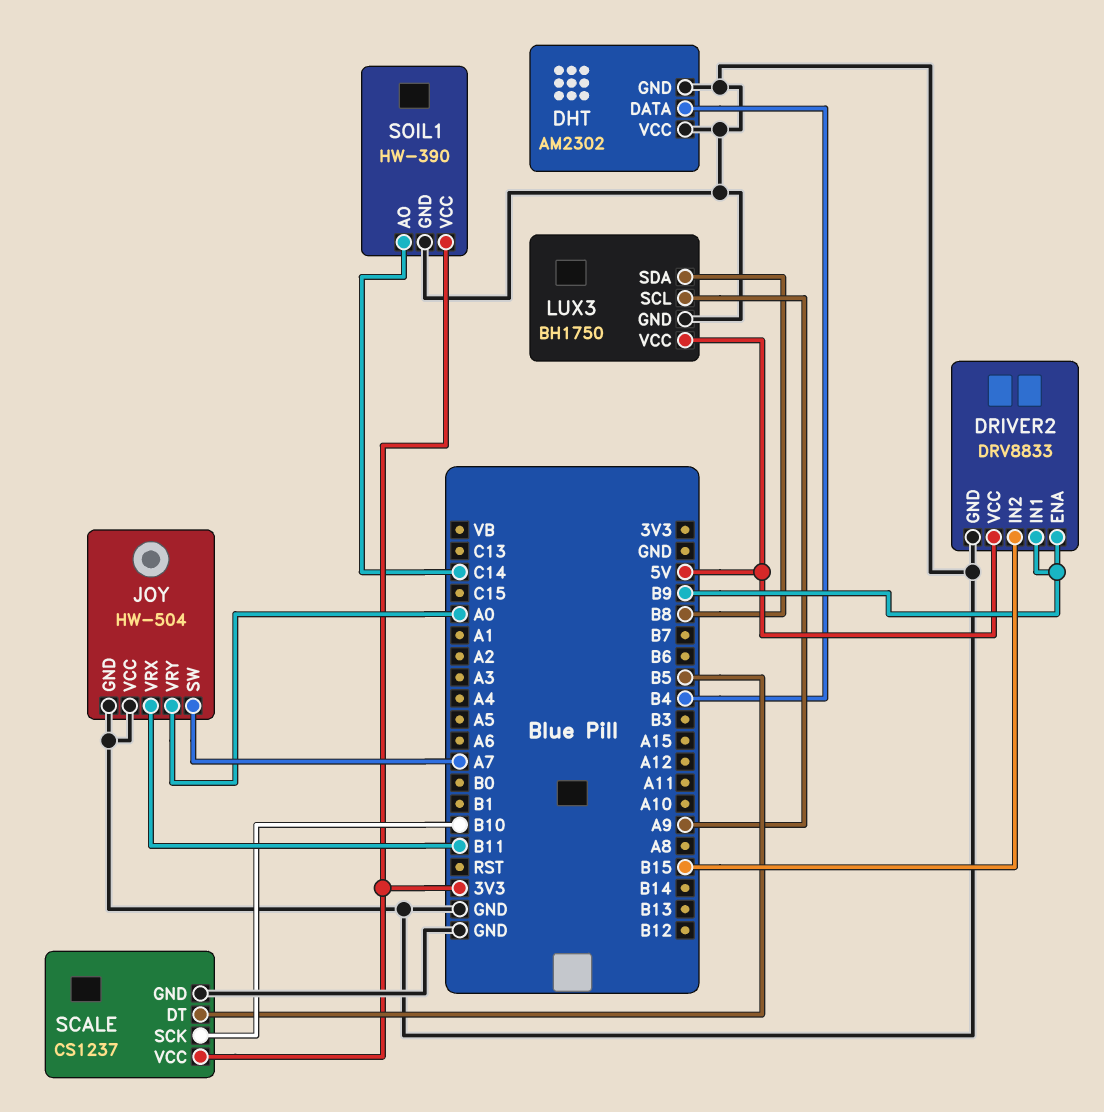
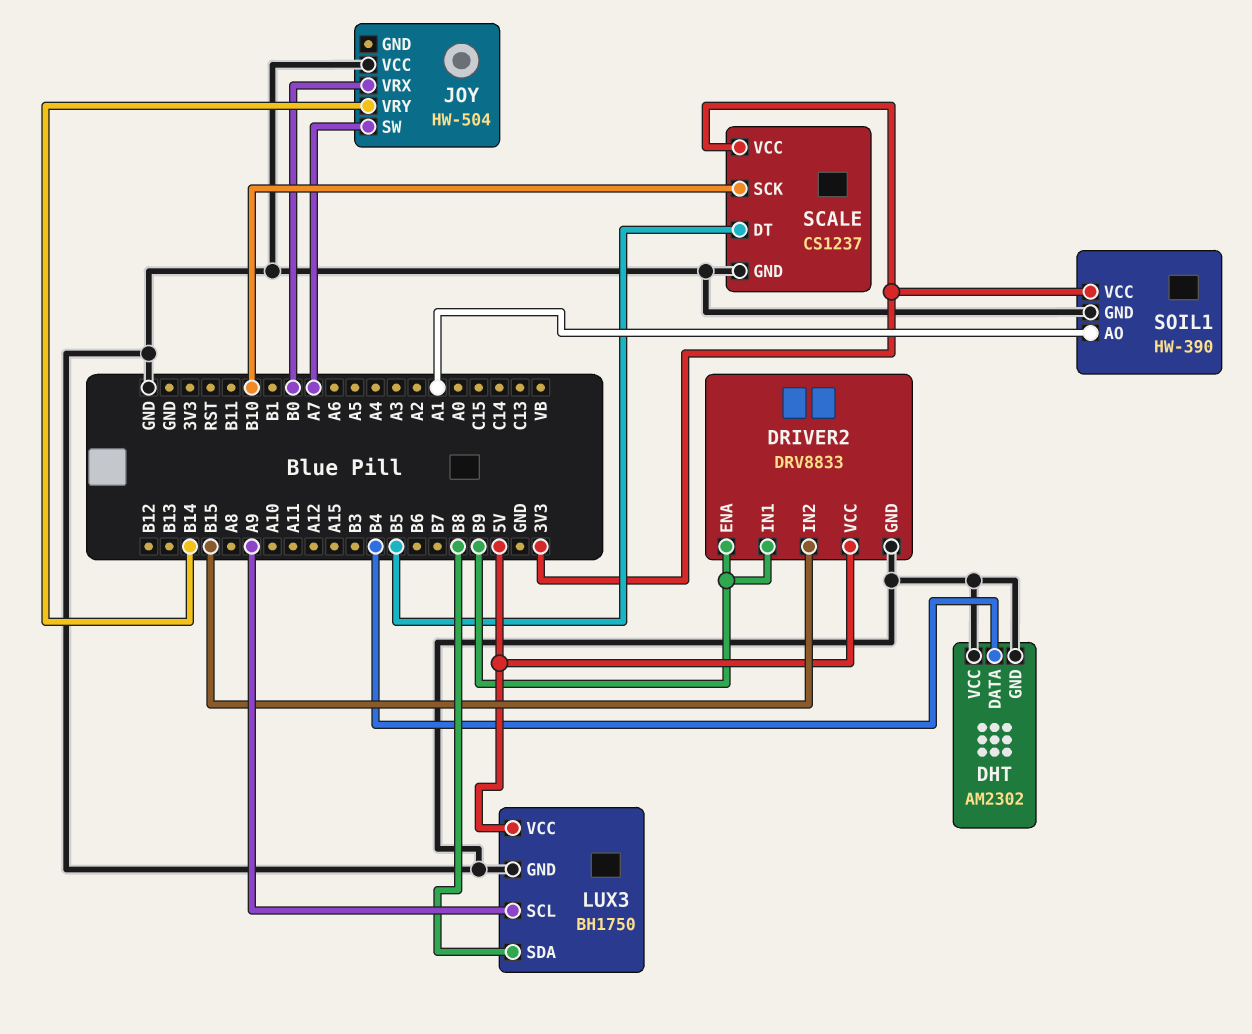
JOY pin GND: GND -> none
JOY pin VRX: B11 -> B0
JOY pin VRY: A0 -> B14
SOIL1 pin AO: C14 -> A1

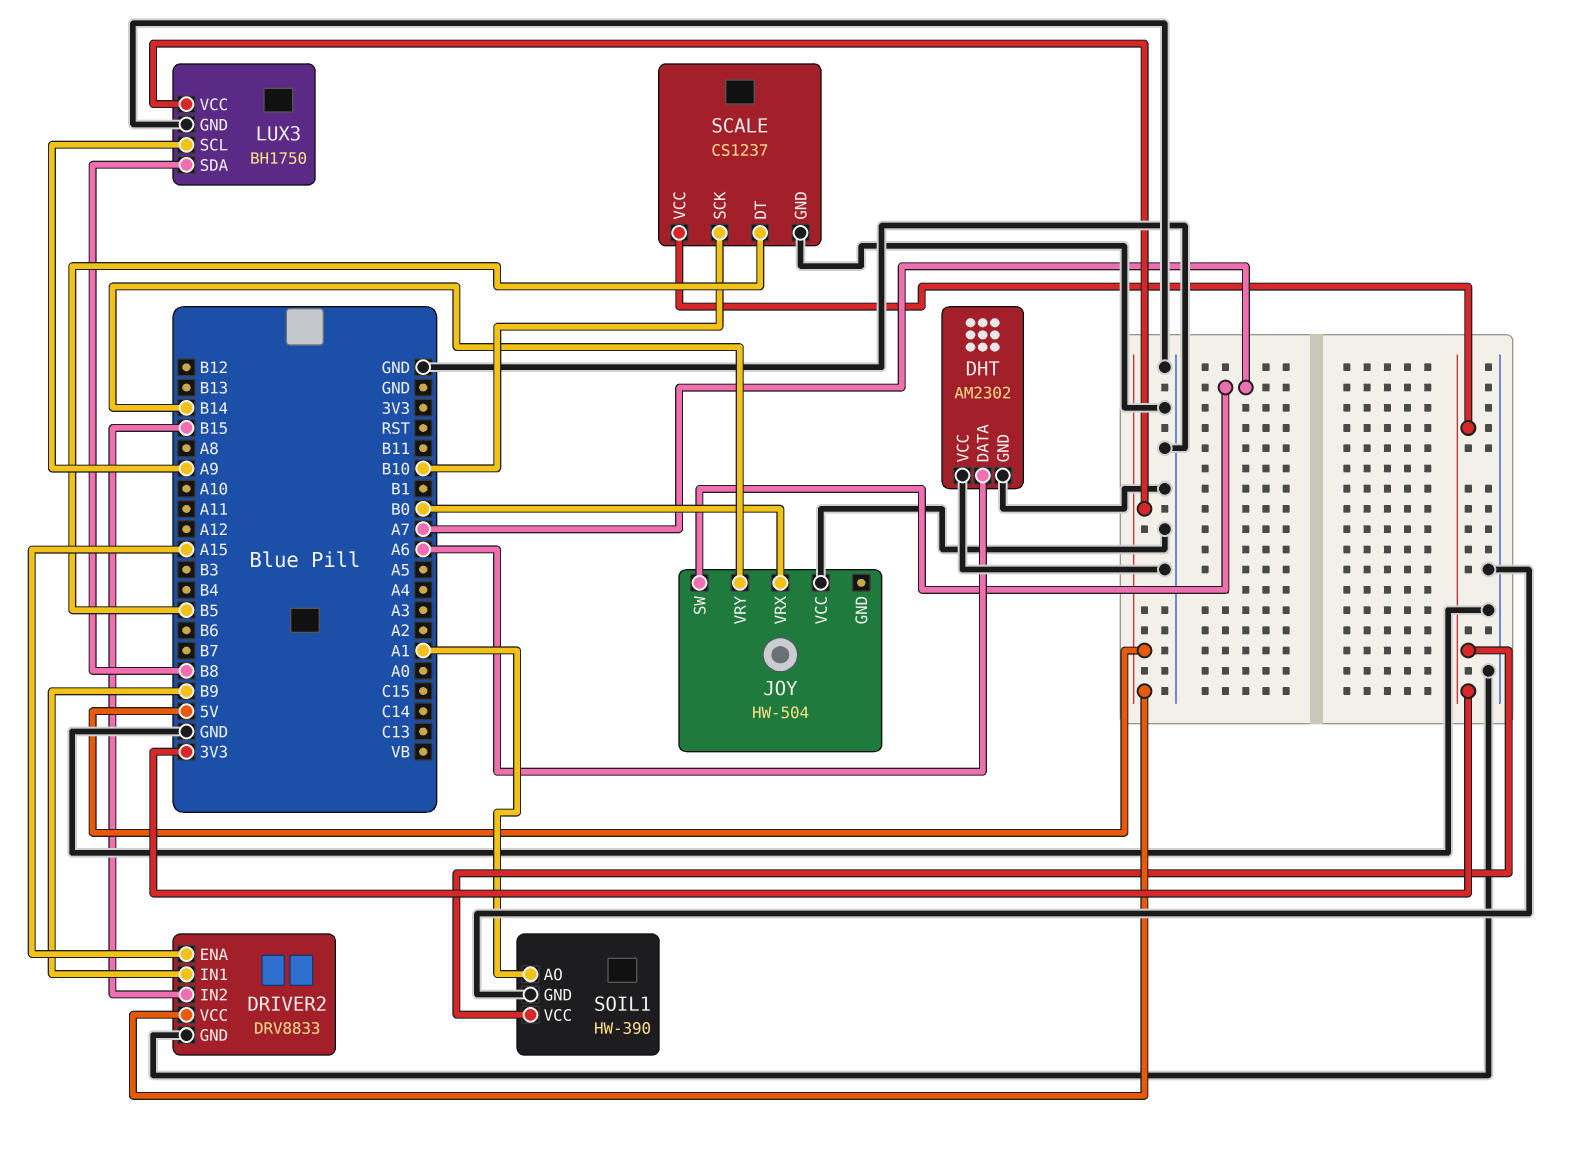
DHT pin DATA: B4 -> A6
DRIVER2 pin ENA: B9 -> A15

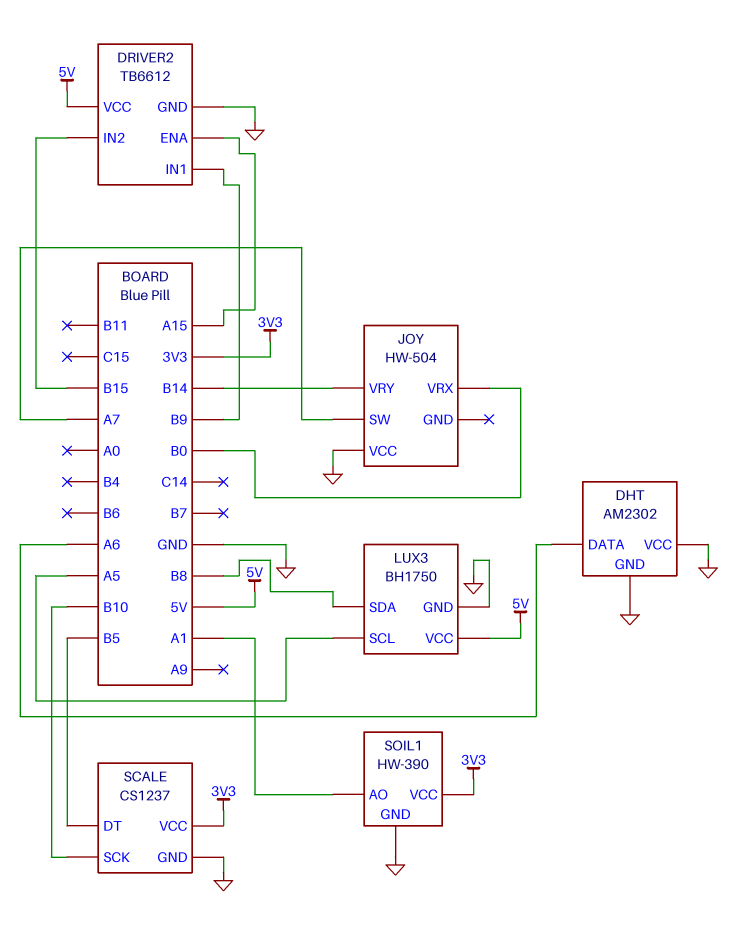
DRIVER2: DRV8833 -> TB6612
LUX3 pin SCL: A9 -> A5

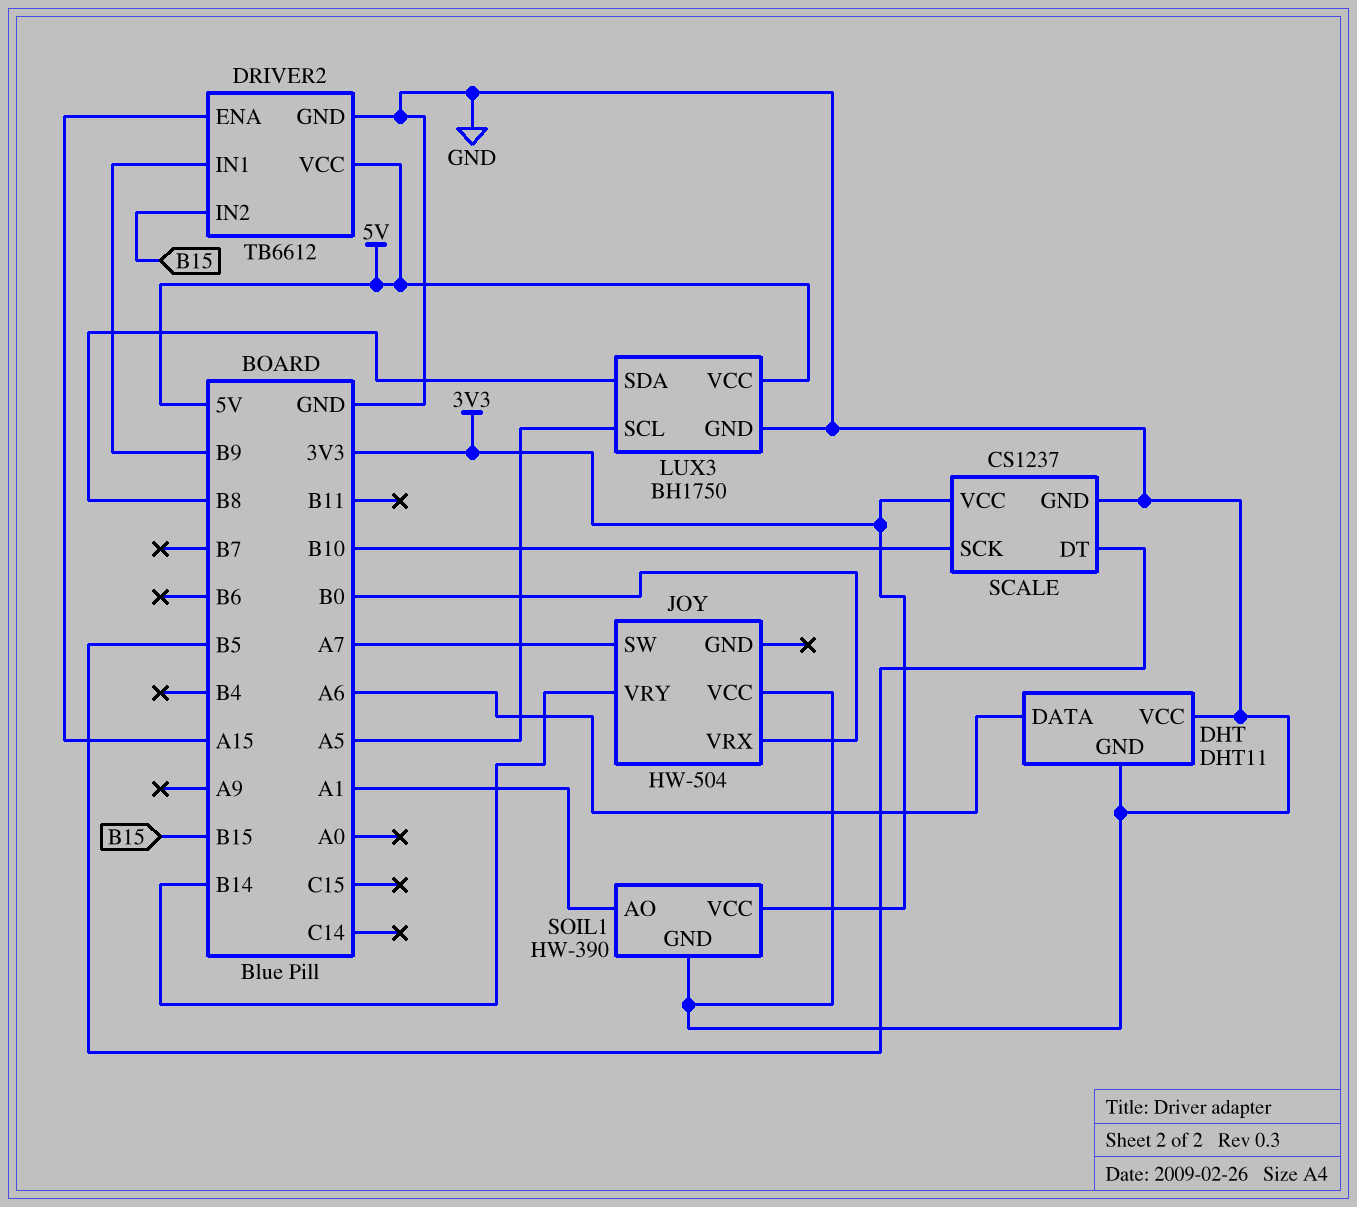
DHT: AM2302 -> DHT11

